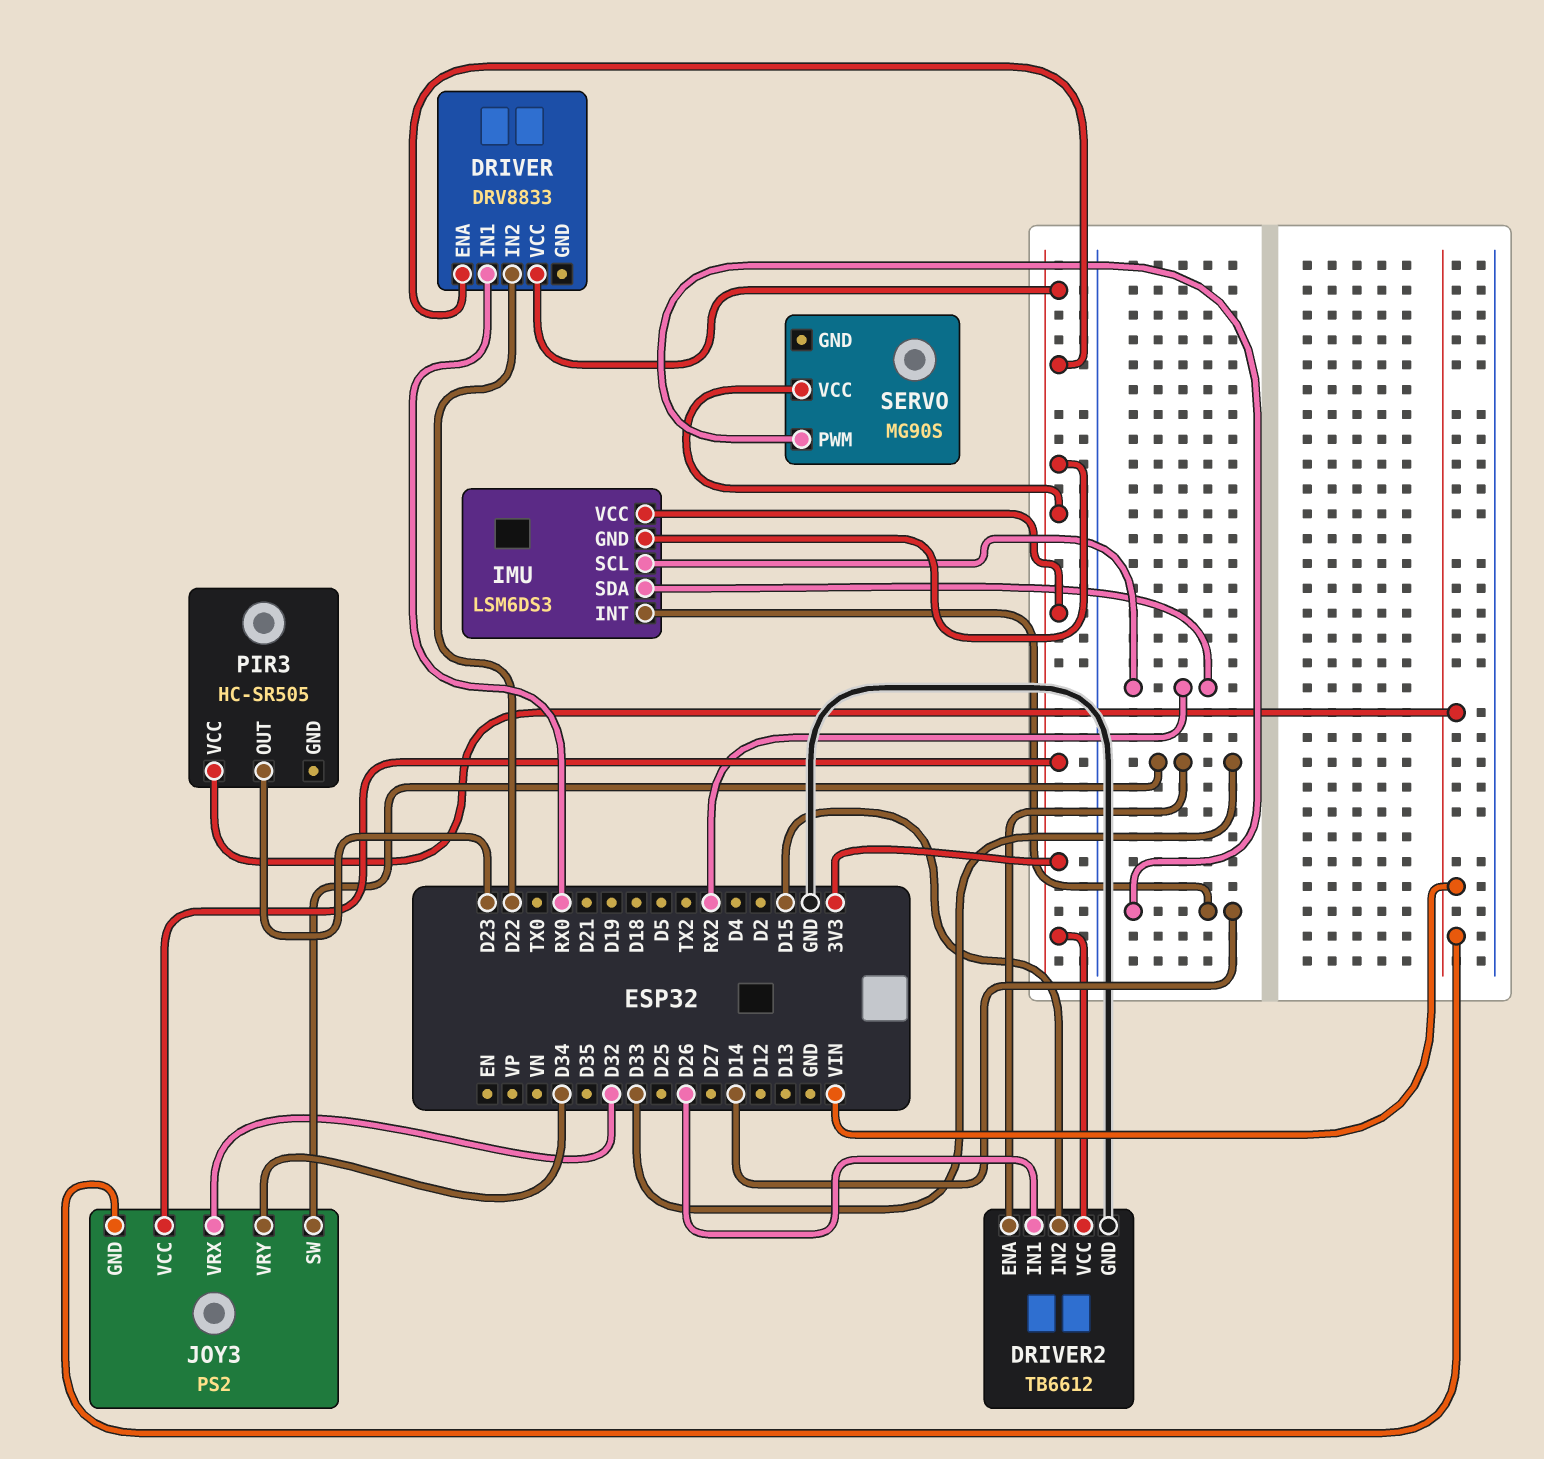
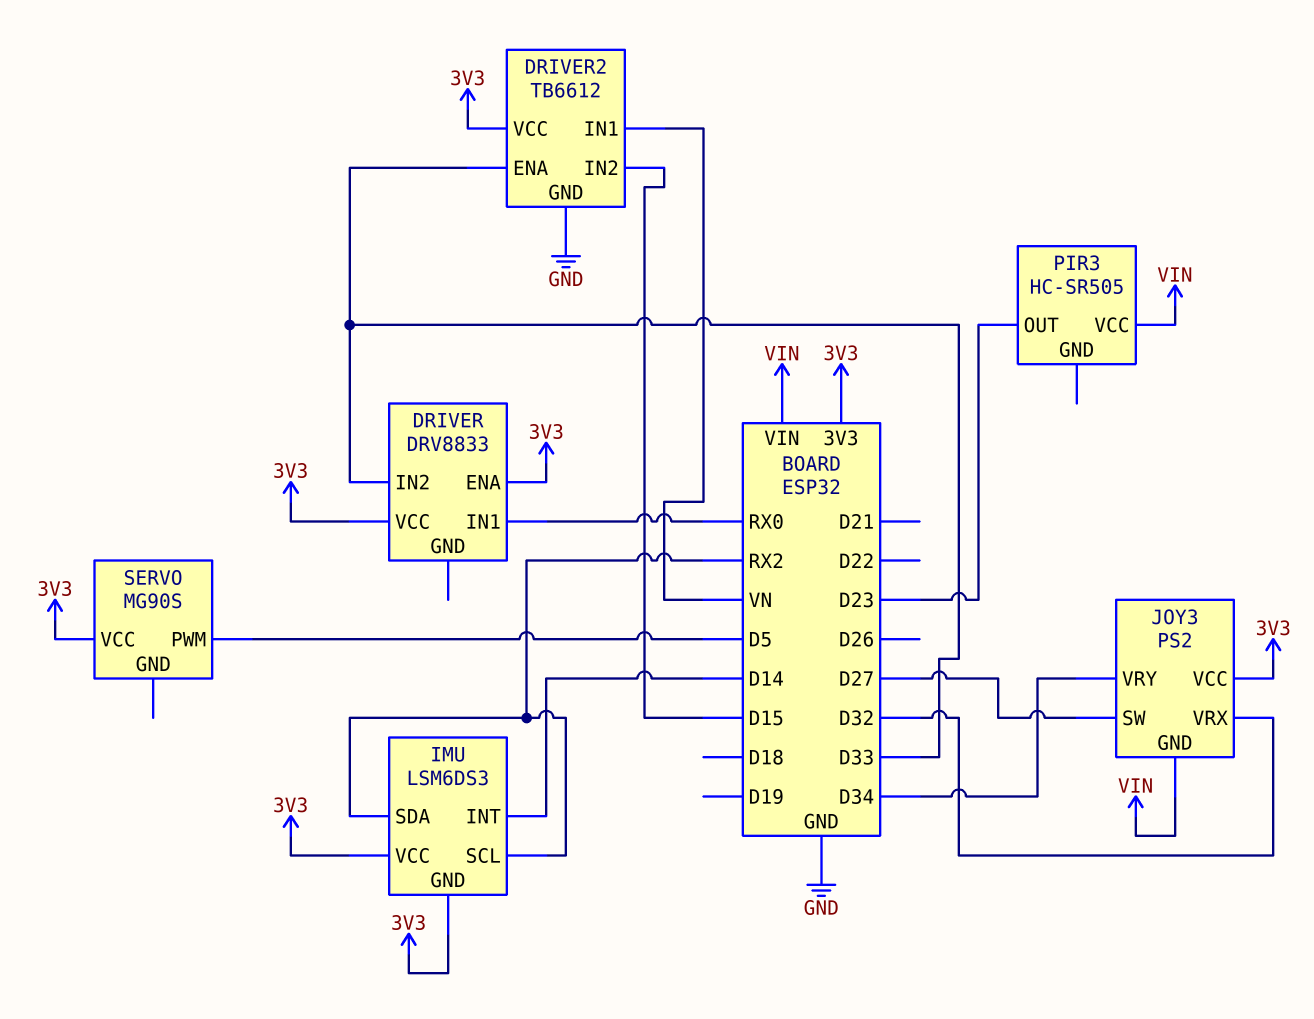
DRIVER pin IN2: D22 -> D33
DRIVER2 pin IN1: D26 -> VN
JOY3 pin SW: D33 -> D27
SERVO pin PWM: D14 -> D5

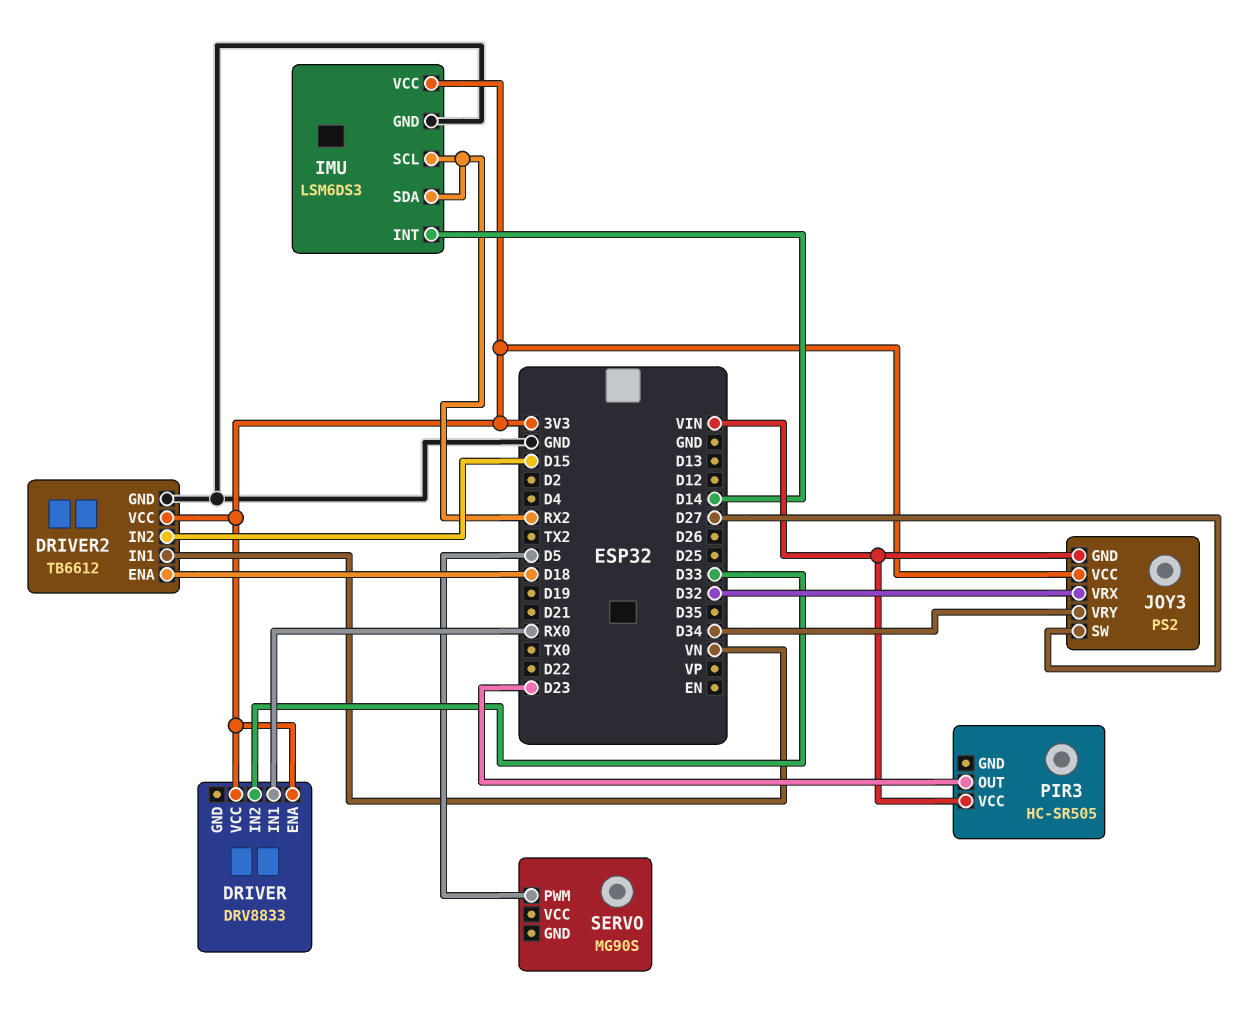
DRIVER2 pin ENA: D33 -> D18
IMU pin GND: 3V3 -> GND
SERVO pin VCC: 3V3 -> none

